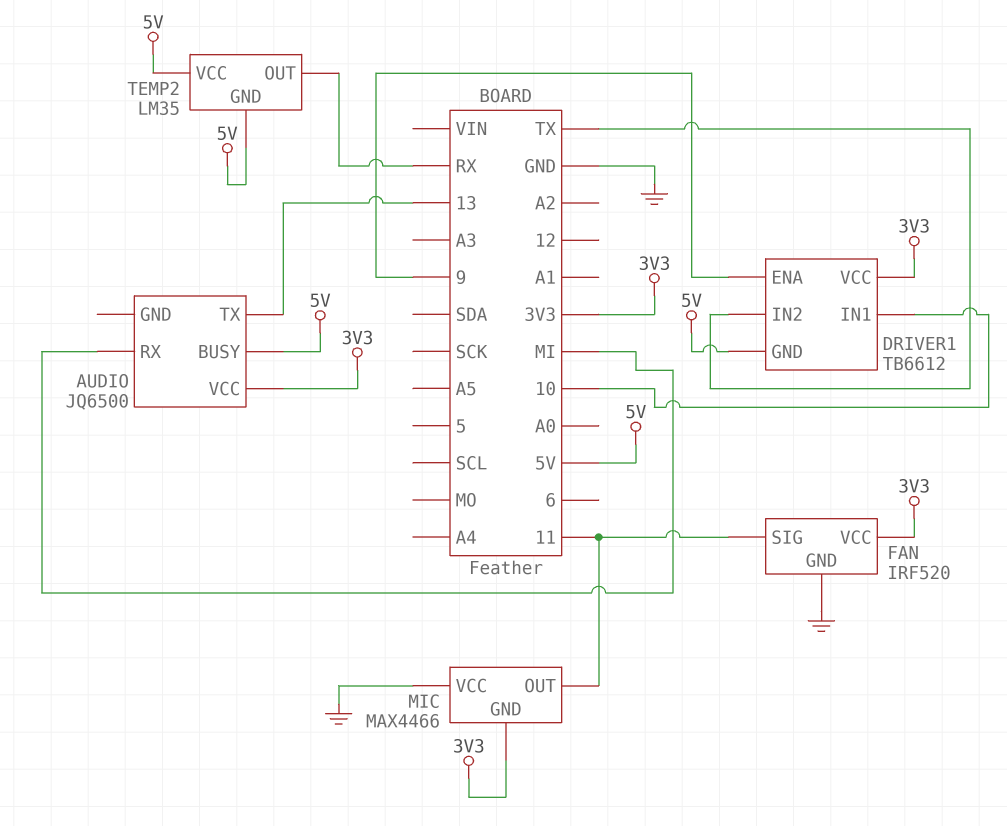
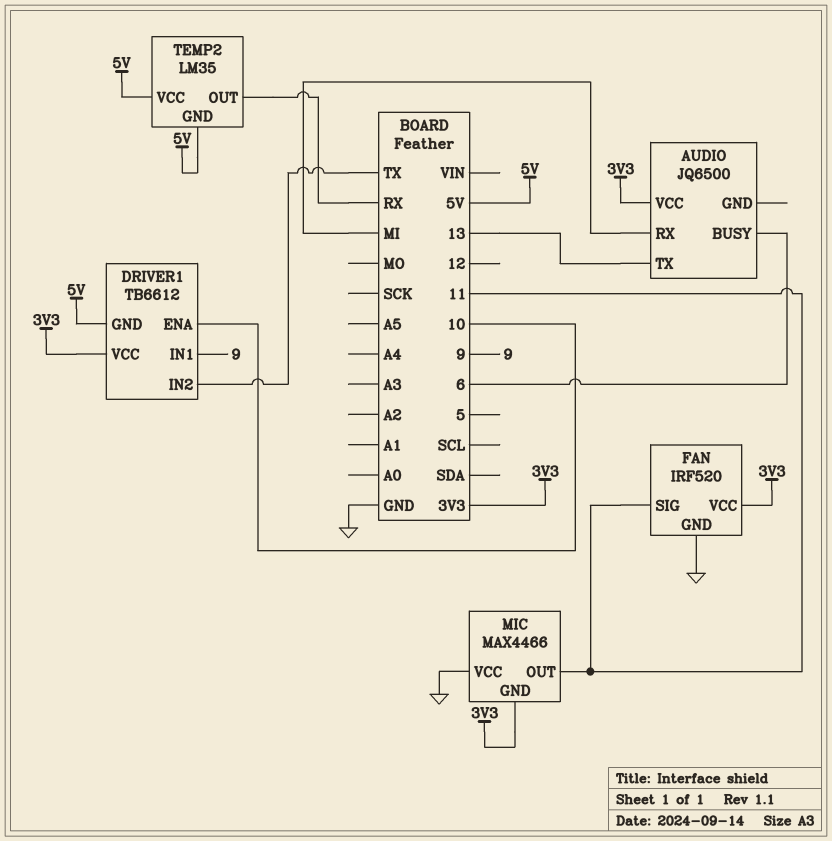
AUDIO pin BUSY: 5V -> 6
DRIVER1 pin ENA: 9 -> 10
DRIVER1 pin IN1: 10 -> 9

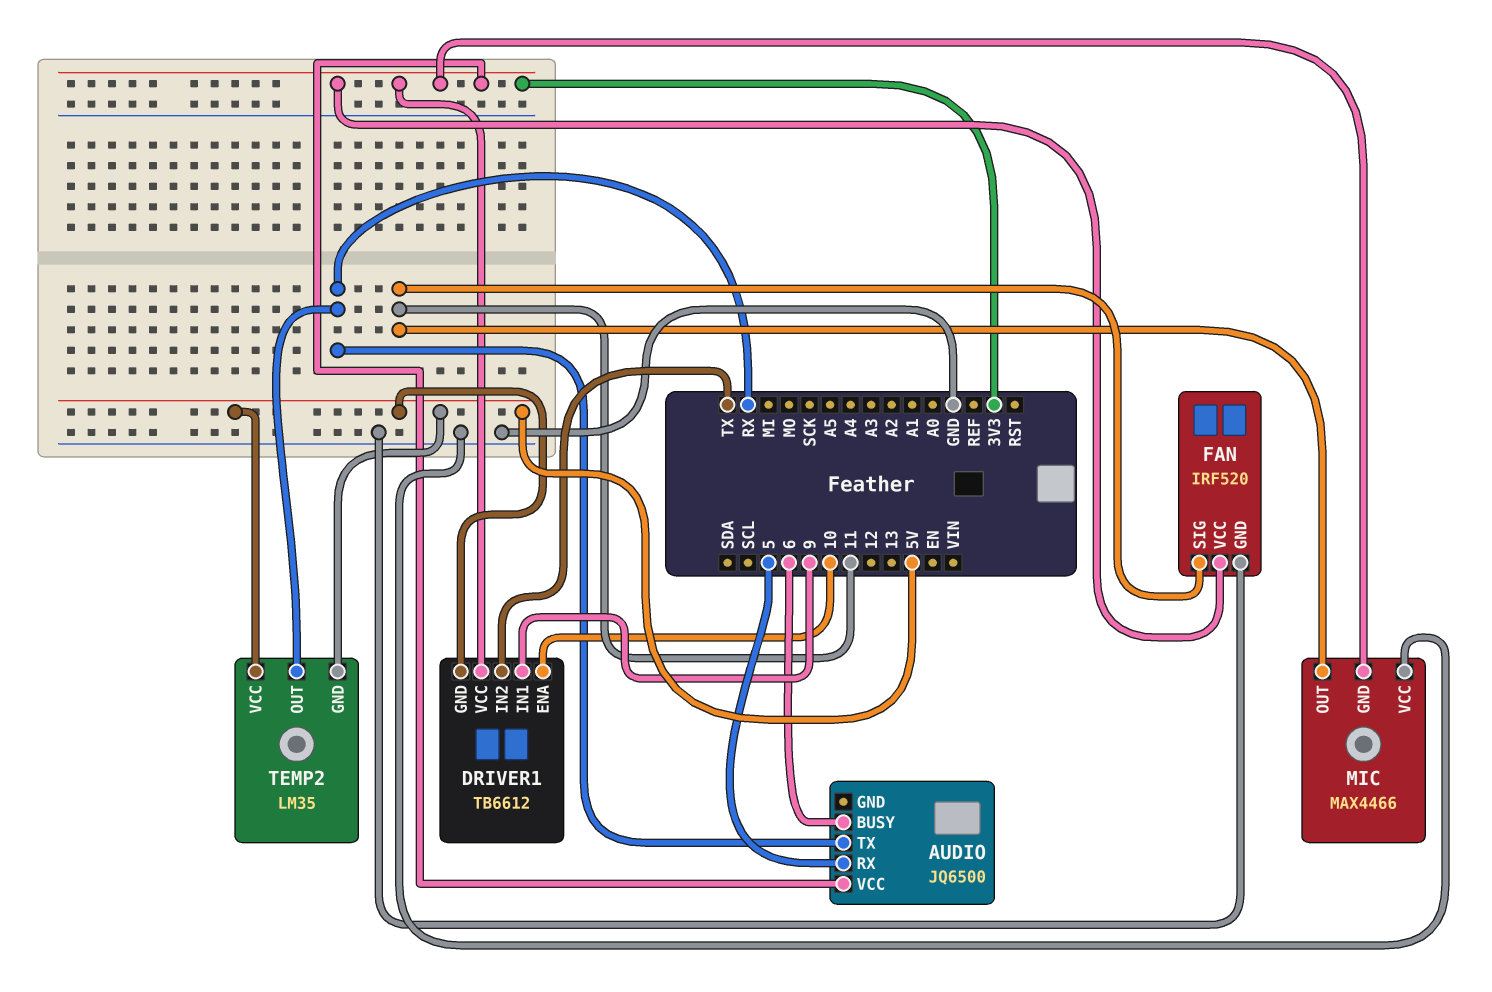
AUDIO pin RX: MI -> 5
AUDIO pin TX: 13 -> RX

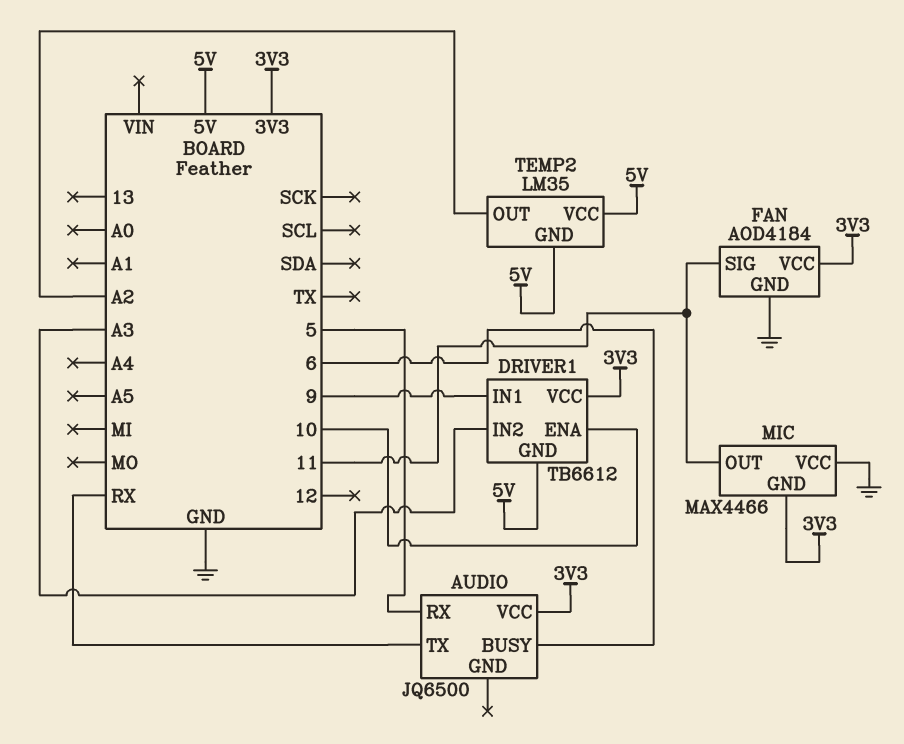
DRIVER1 pin IN2: TX -> A3
FAN: IRF520 -> AOD4184
TEMP2 pin OUT: RX -> A2

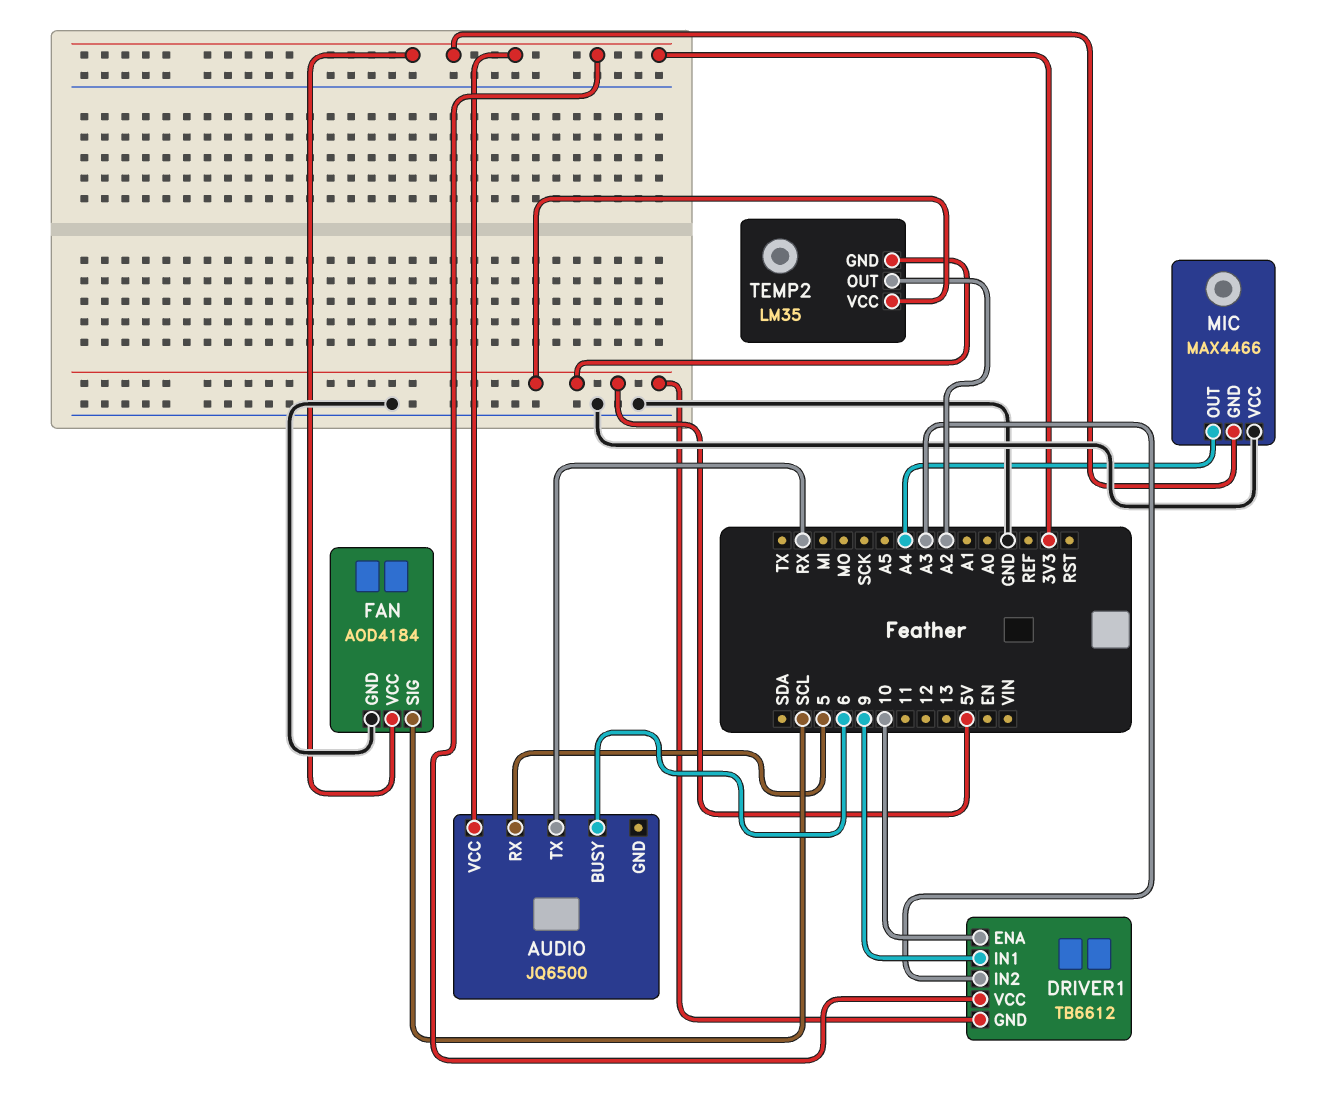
FAN pin SIG: 11 -> SCL
MIC pin OUT: 11 -> A4

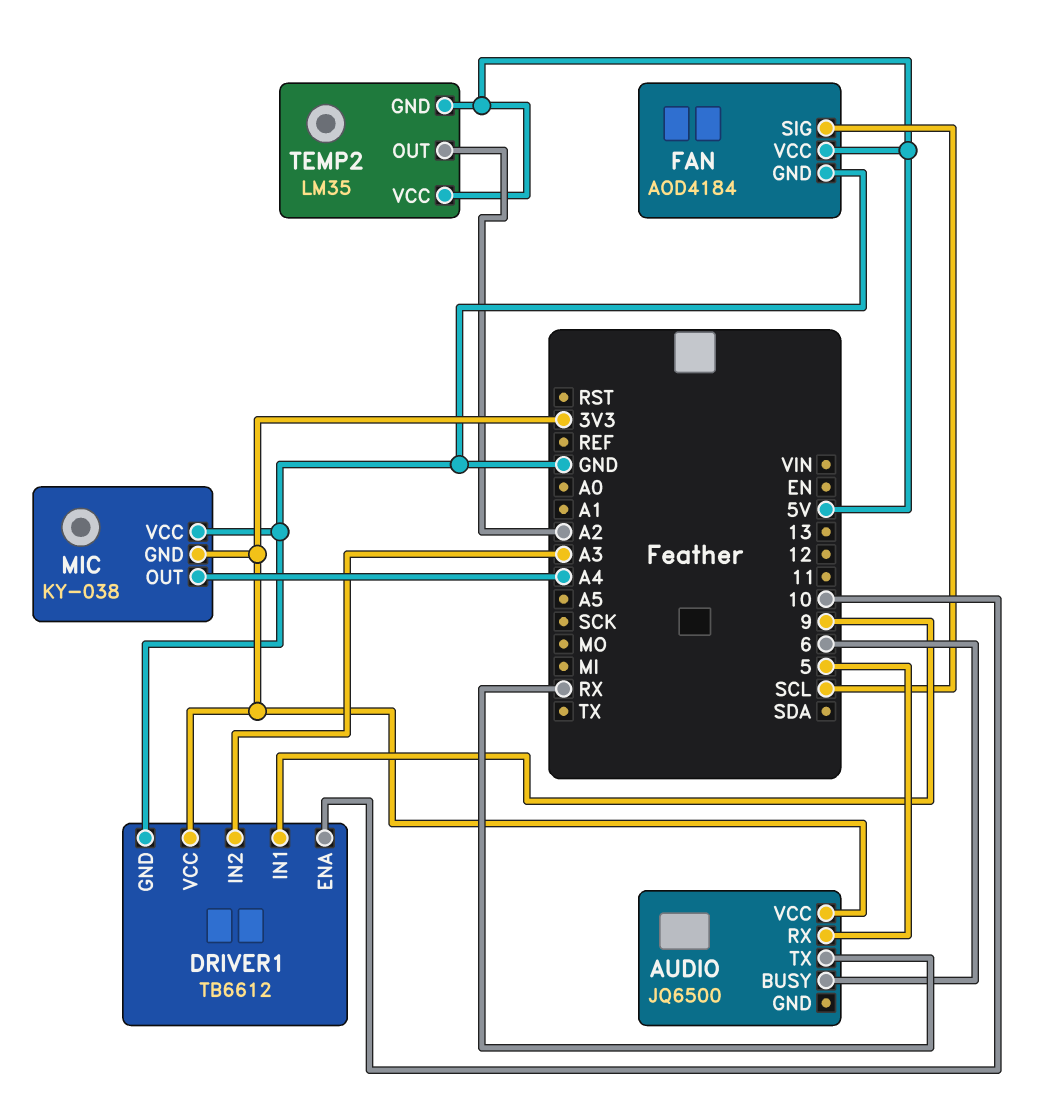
DRIVER1 pin GND: 5V -> GND
FAN pin VCC: 3V3 -> 5V
MIC: MAX4466 -> KY-038

